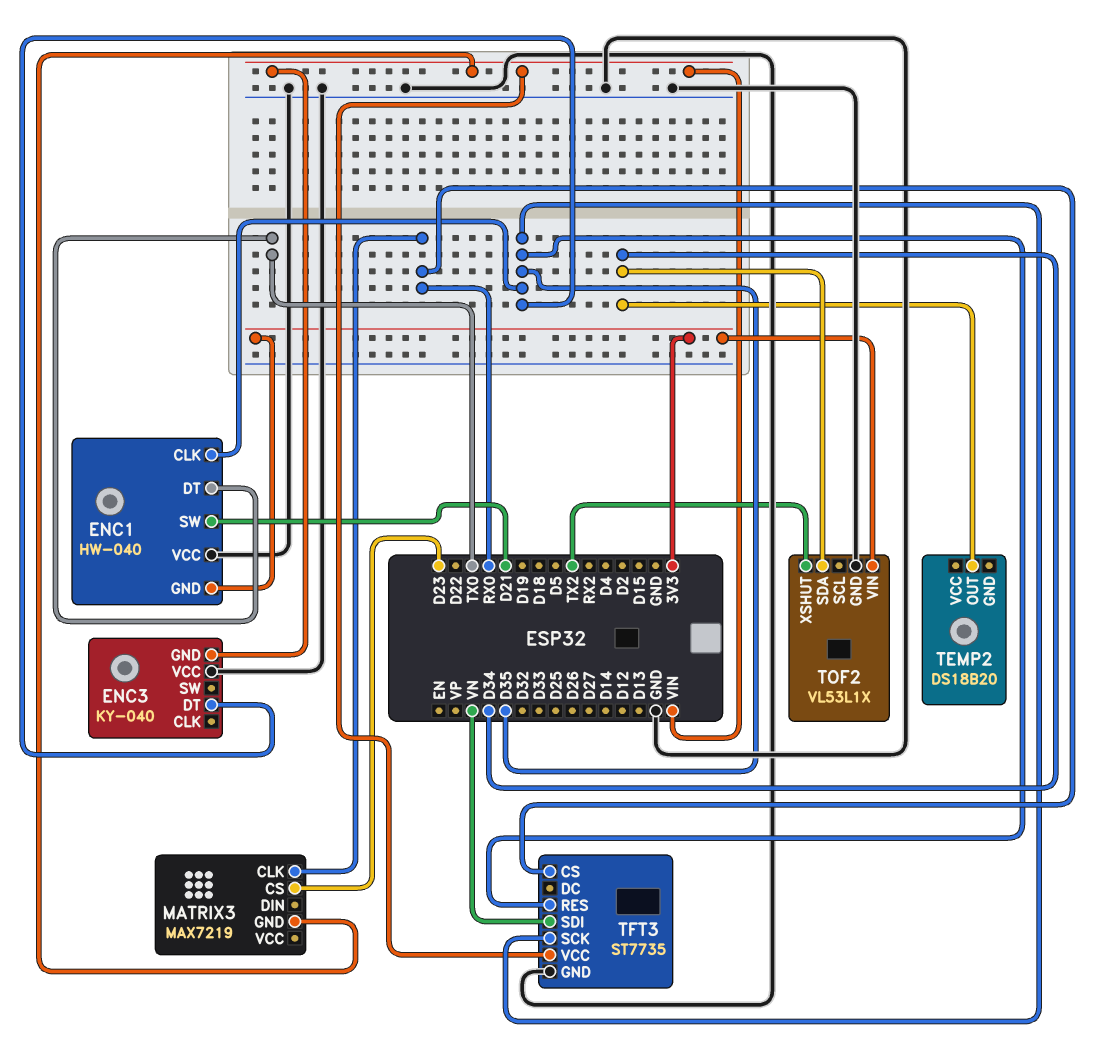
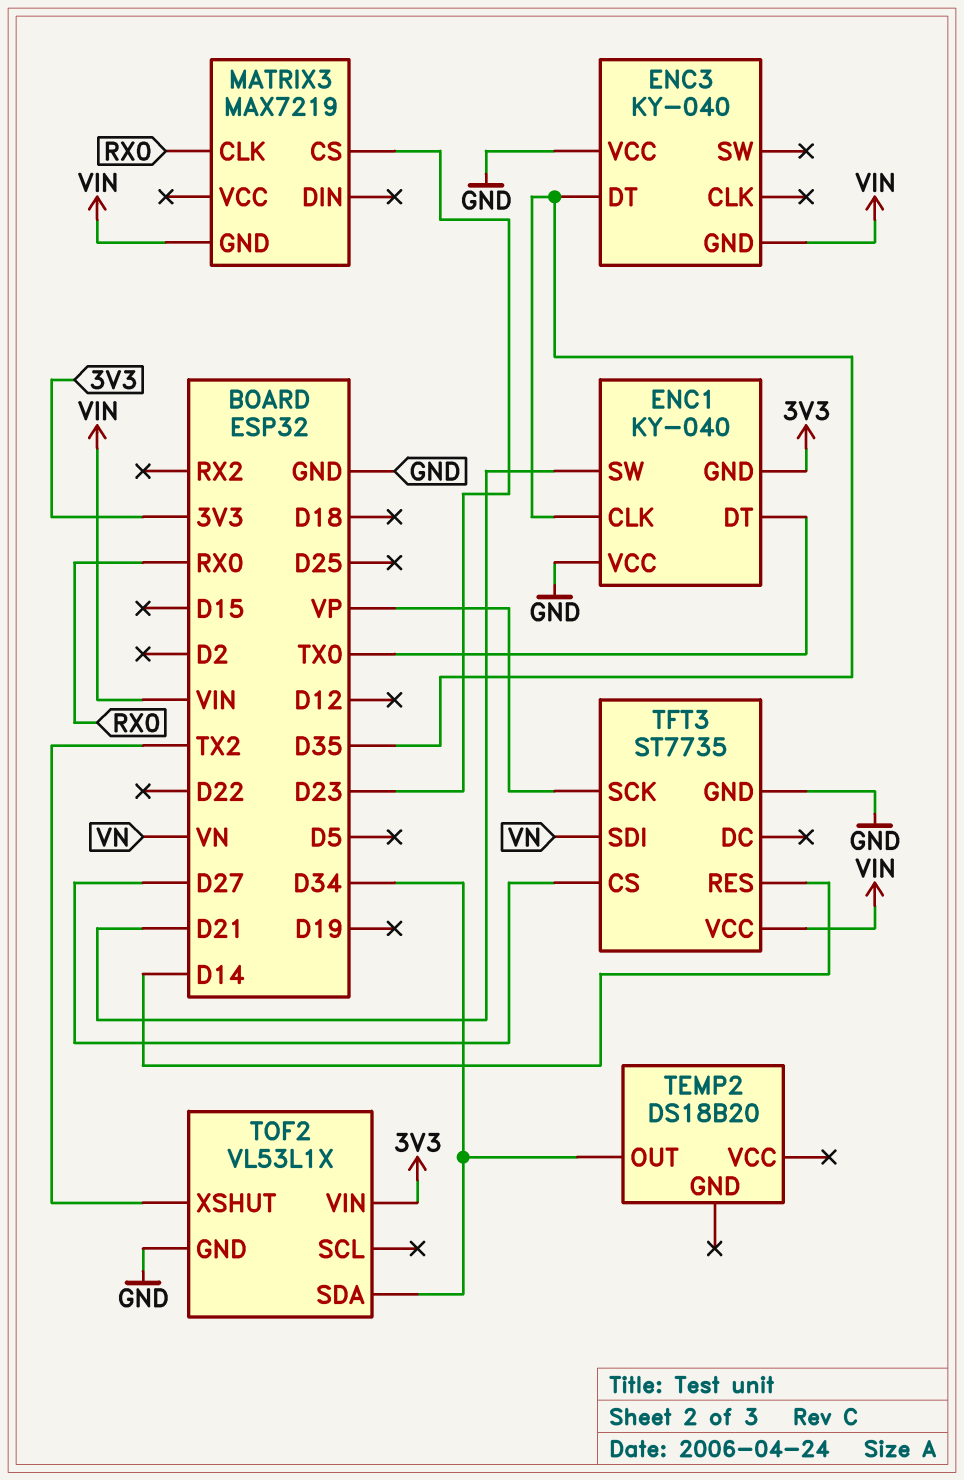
ENC1: HW-040 -> KY-040
TFT3 pin CS: RX0 -> D27
TFT3 pin RES: D35 -> D14
TFT3 pin SCK: D35 -> VP

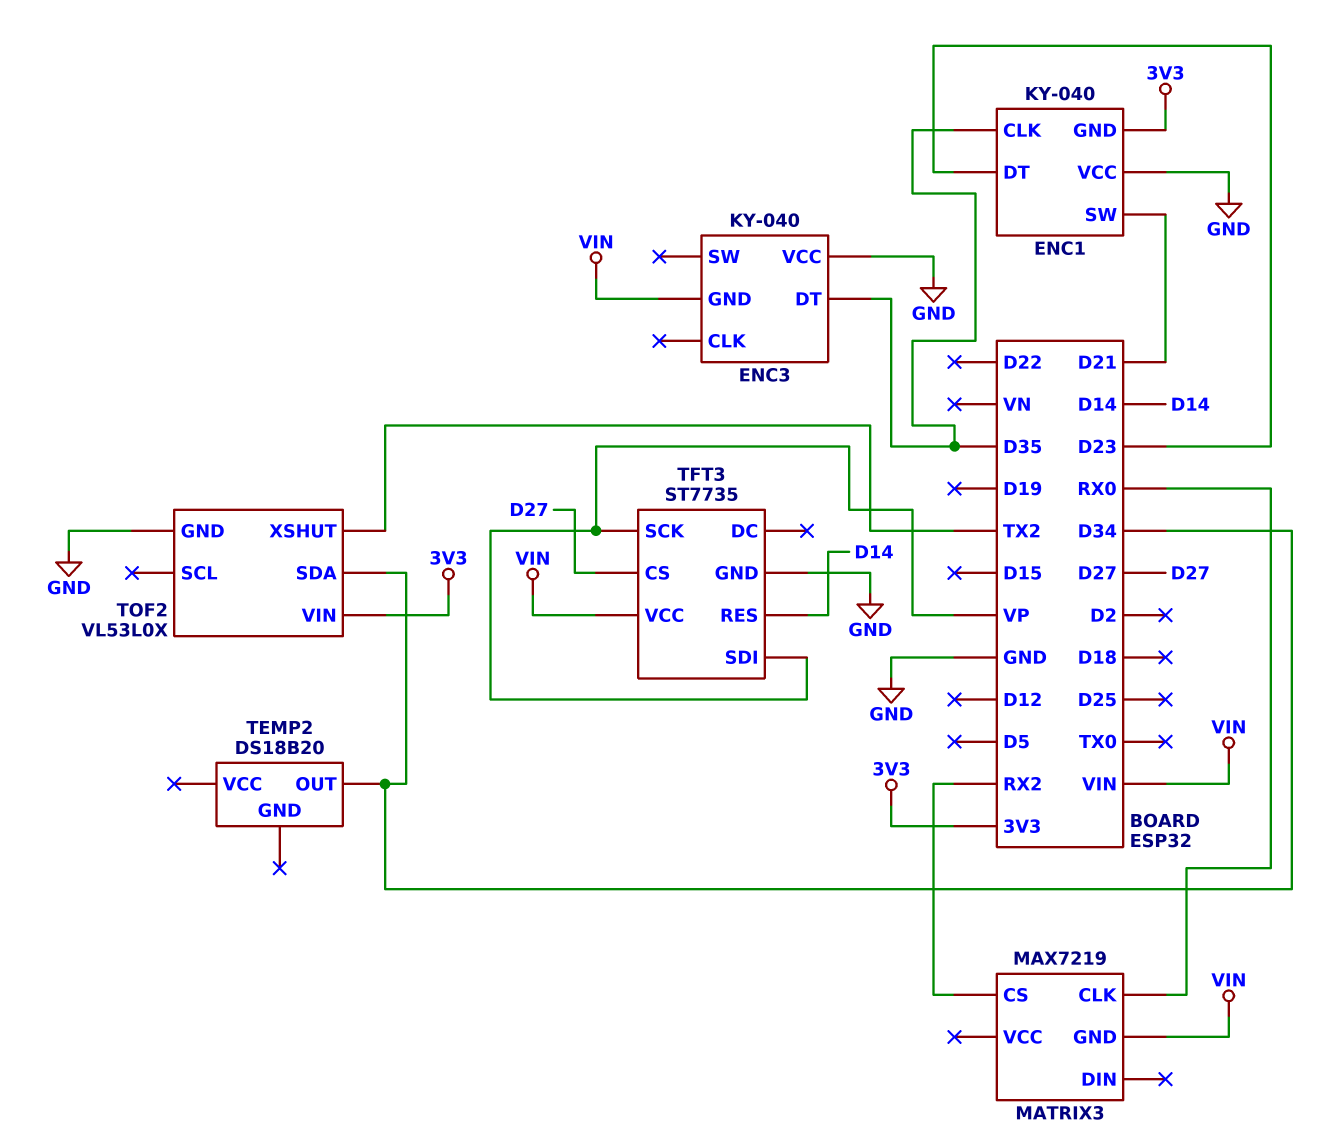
ENC1 pin DT: TX0 -> D23
MATRIX3 pin CS: D23 -> RX2
TFT3 pin SDI: VN -> VP
TOF2: VL53L1X -> VL53L0X

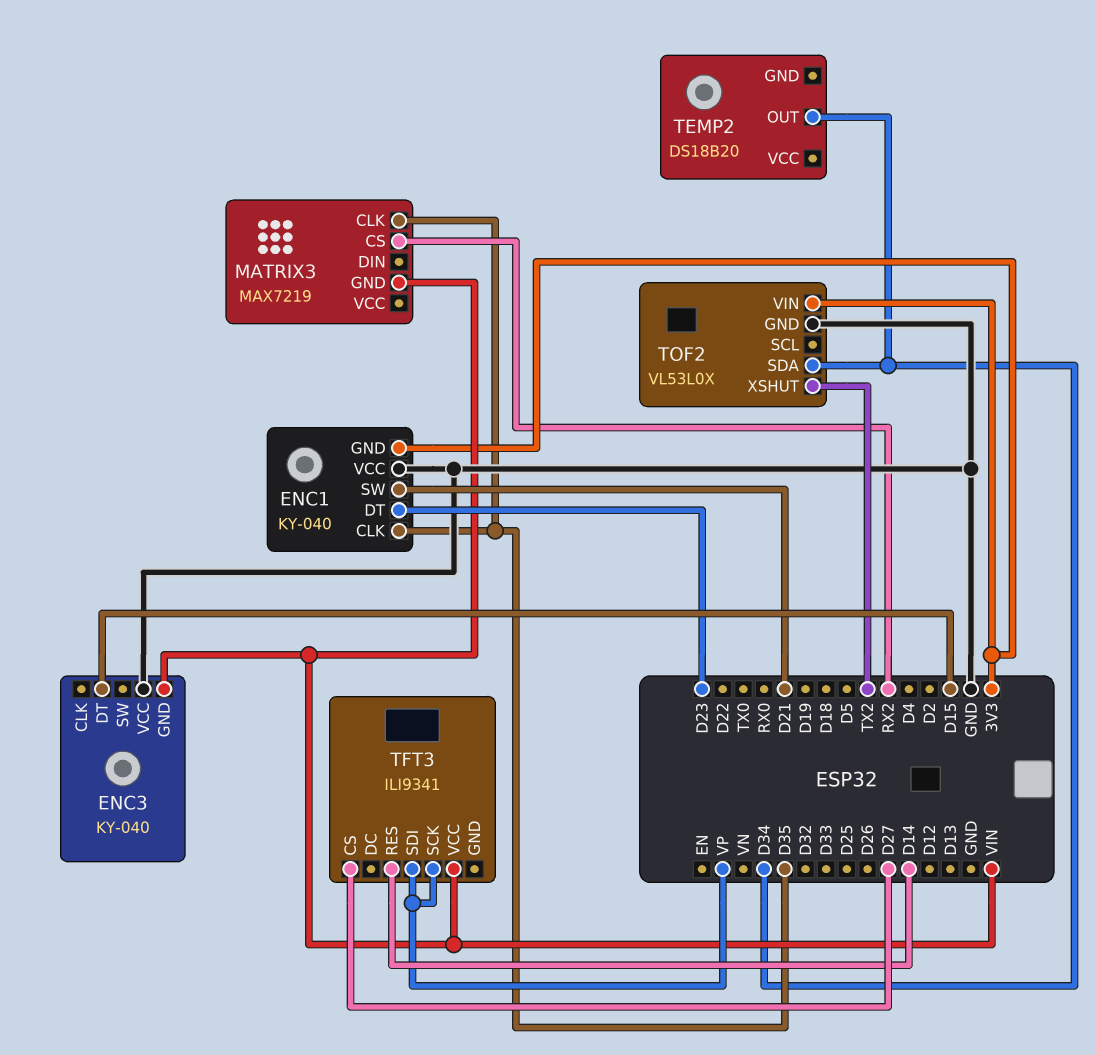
ENC3 pin DT: D35 -> D15
MATRIX3 pin CLK: RX0 -> D35
TFT3: ST7735 -> ILI9341
TFT3 pin GND: GND -> none

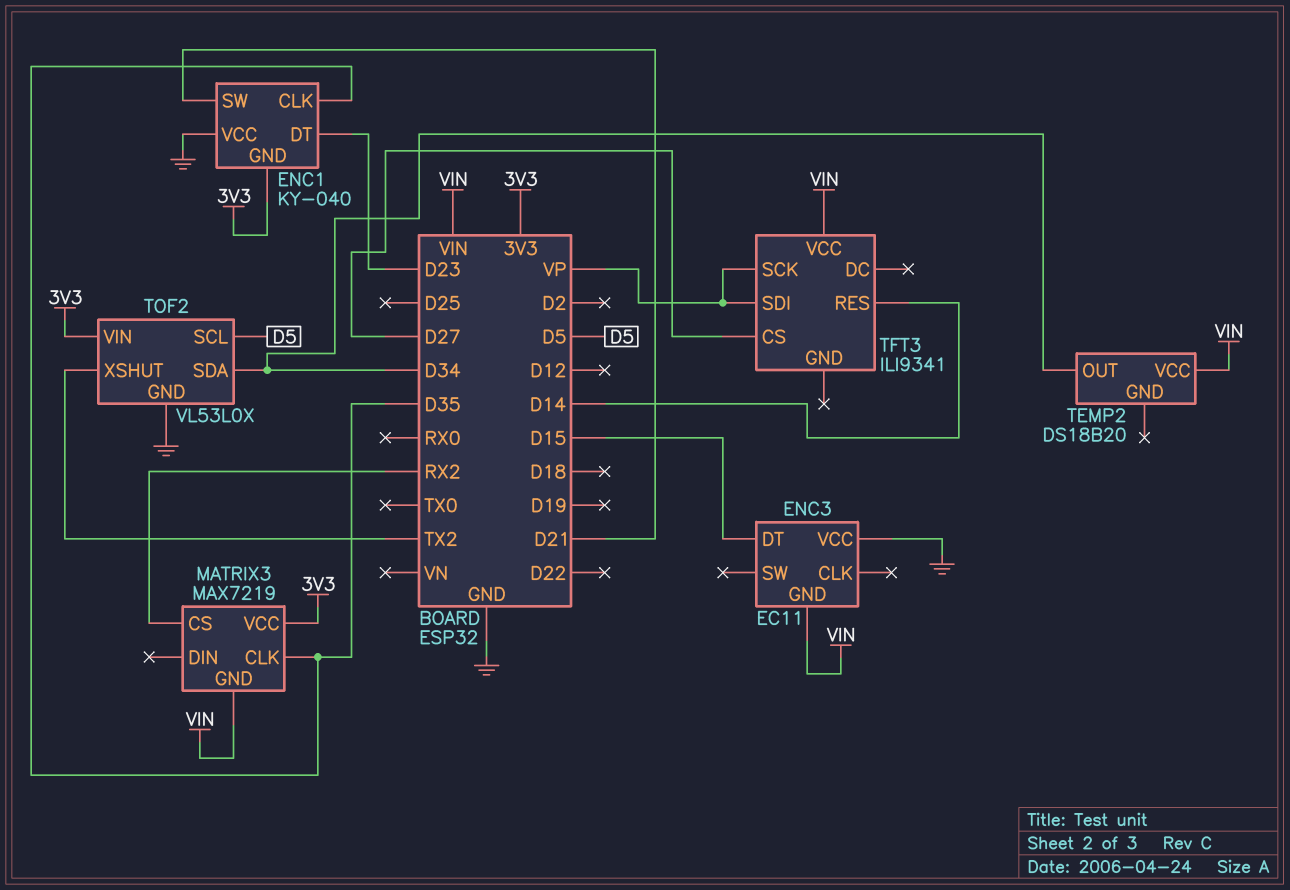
ENC3: KY-040 -> EC11
MATRIX3 pin VCC: none -> 3V3
TEMP2 pin VCC: none -> VIN
TOF2 pin SCL: none -> D5

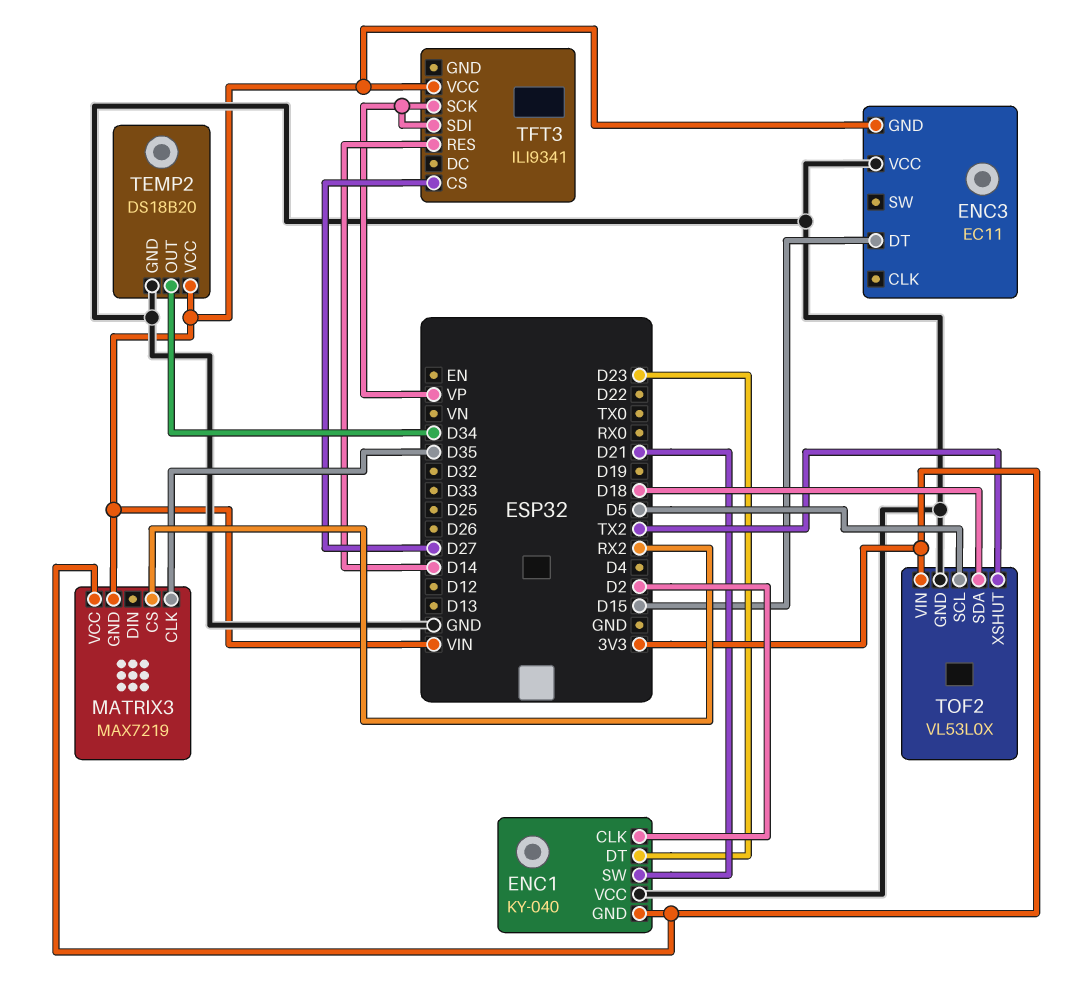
ENC1 pin CLK: D35 -> D2
TEMP2 pin GND: none -> GND
TOF2 pin SDA: D34 -> D18

